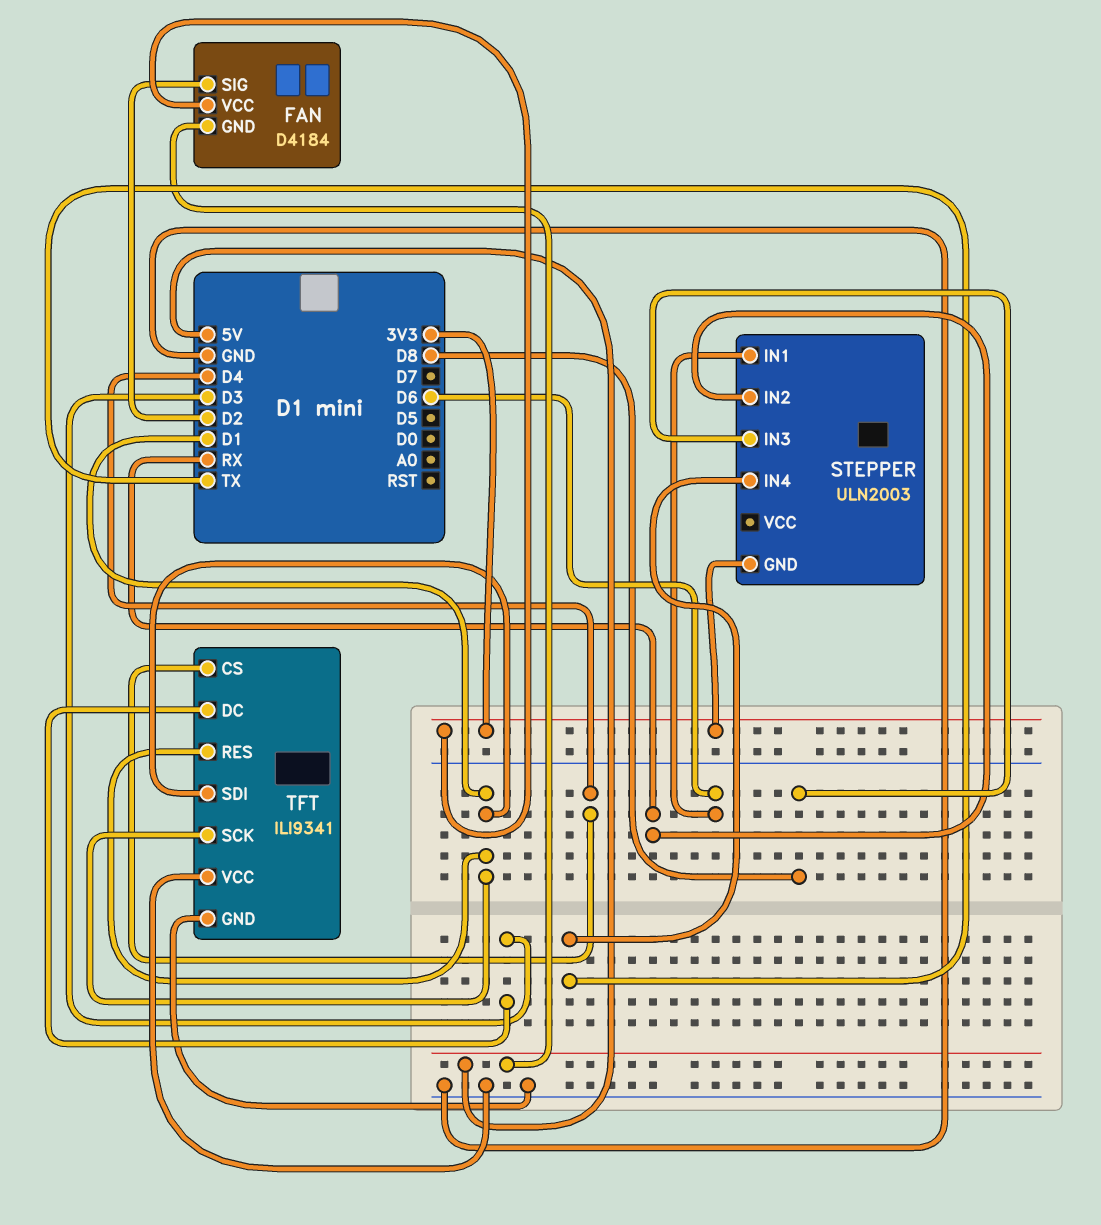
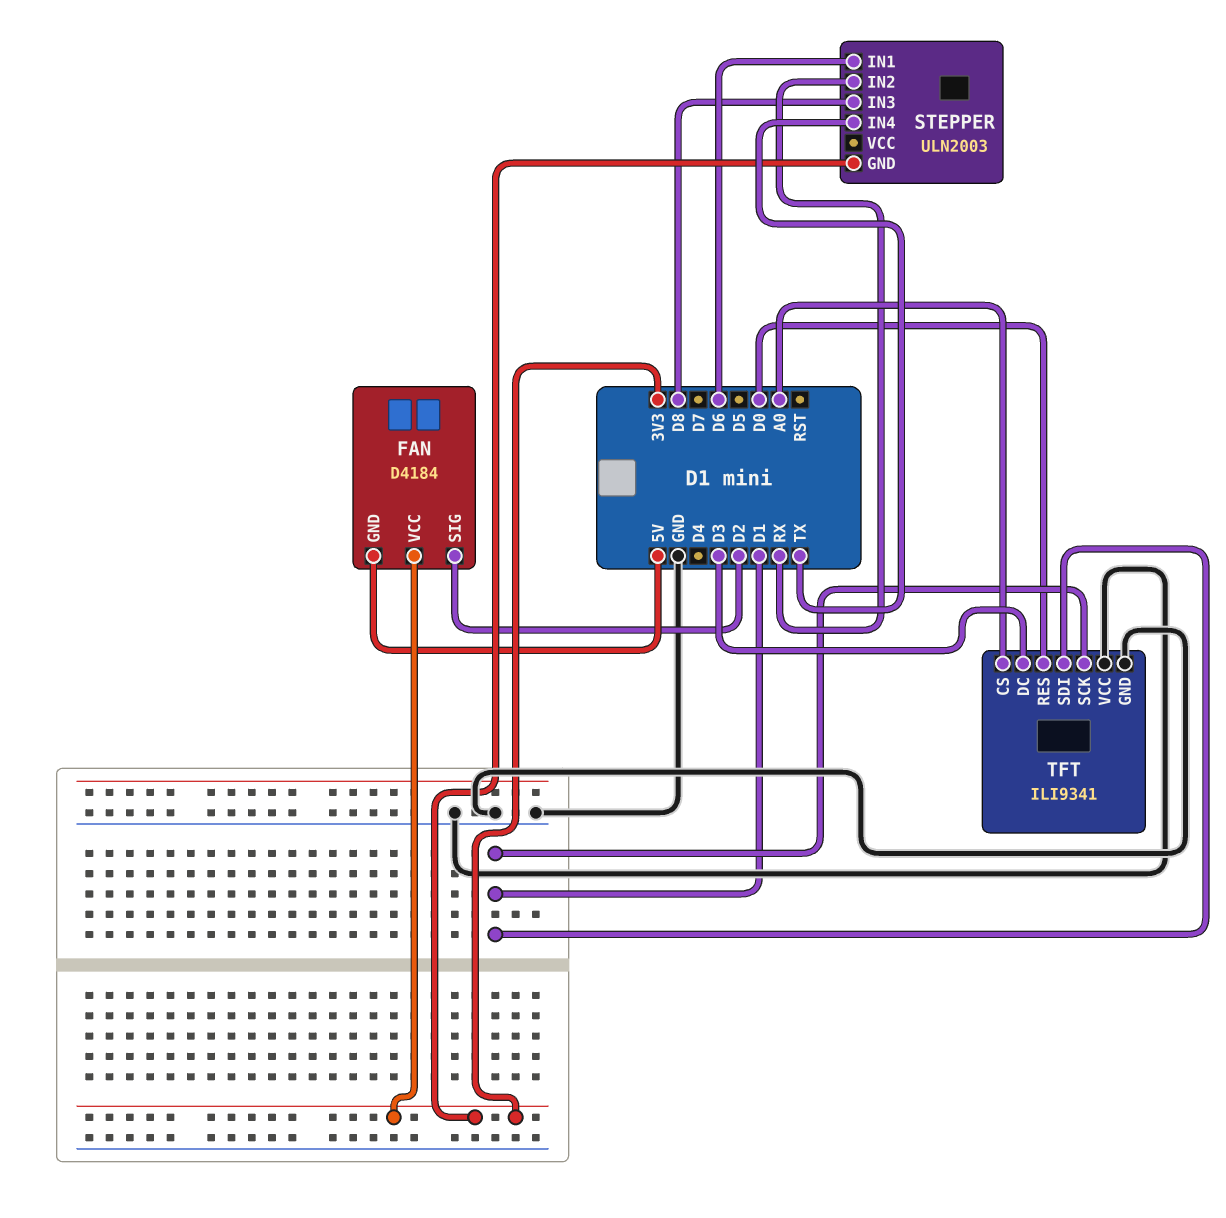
TFT pin CS: D4 -> A0
TFT pin RES: D1 -> D0

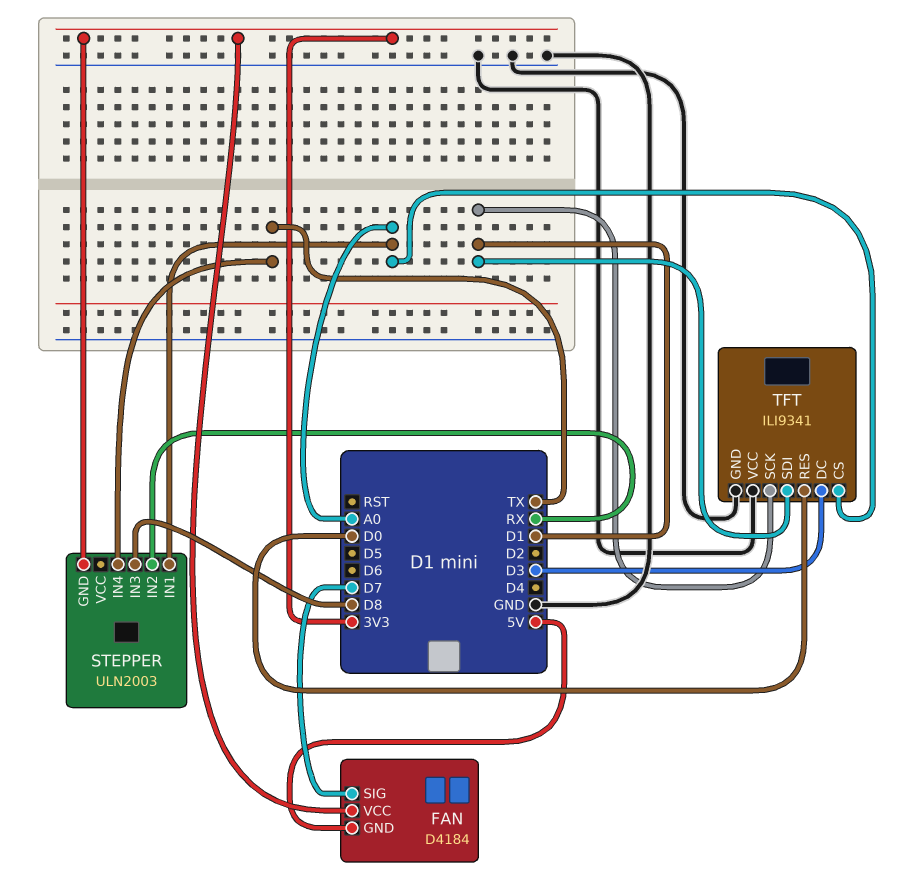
FAN pin SIG: D2 -> D7
STEPPER pin IN1: D6 -> A0

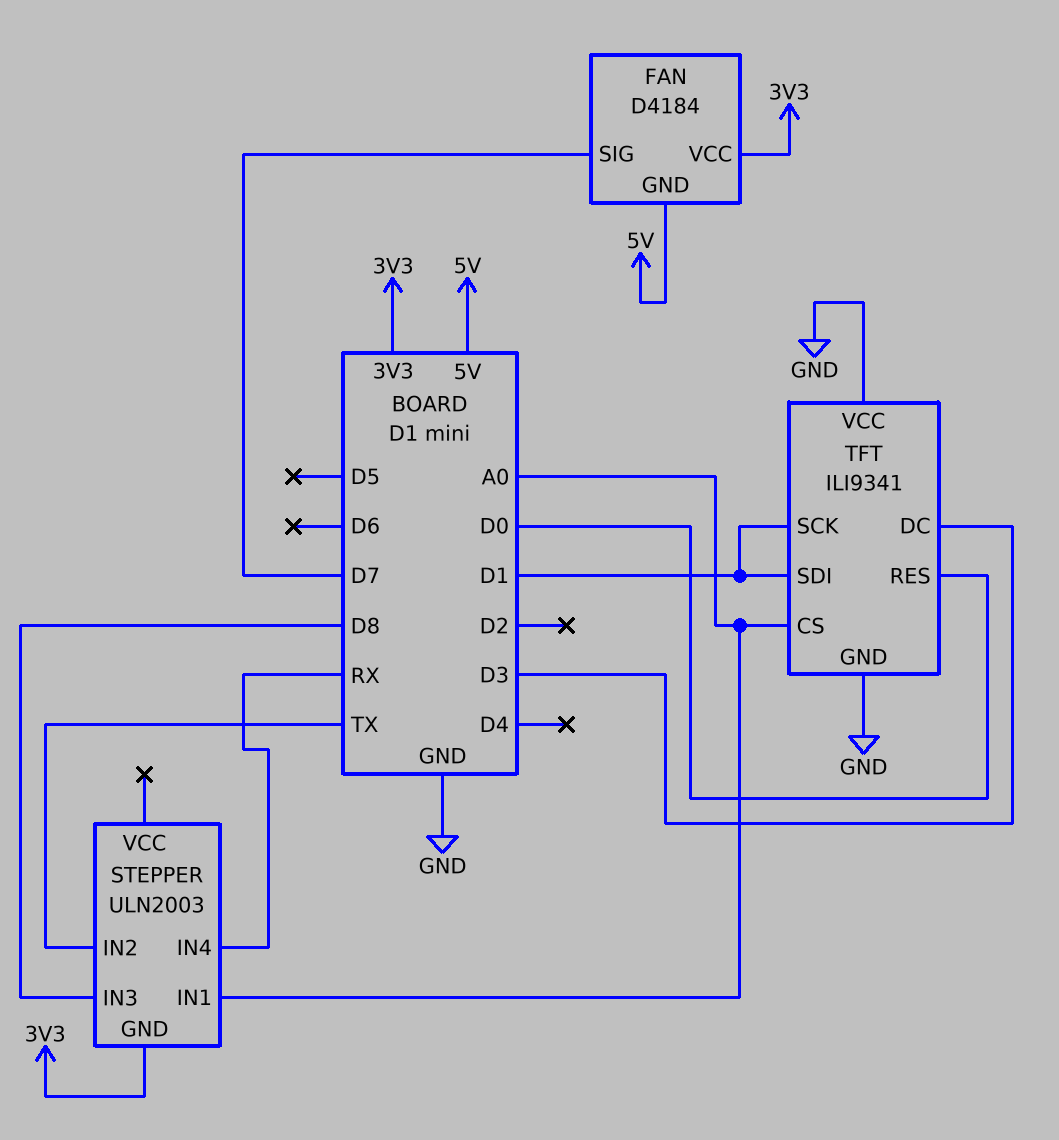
STEPPER pin IN2: RX -> TX
STEPPER pin IN4: TX -> RX

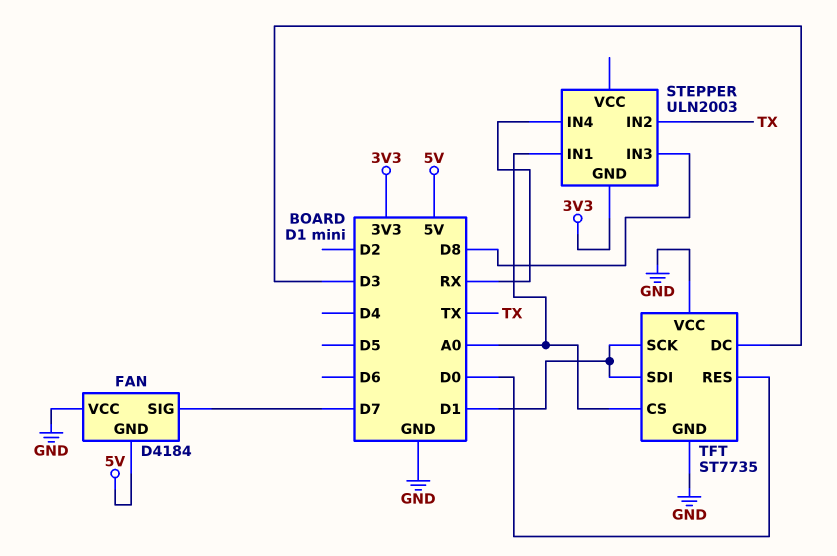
FAN pin VCC: 3V3 -> GND
TFT: ILI9341 -> ST7735

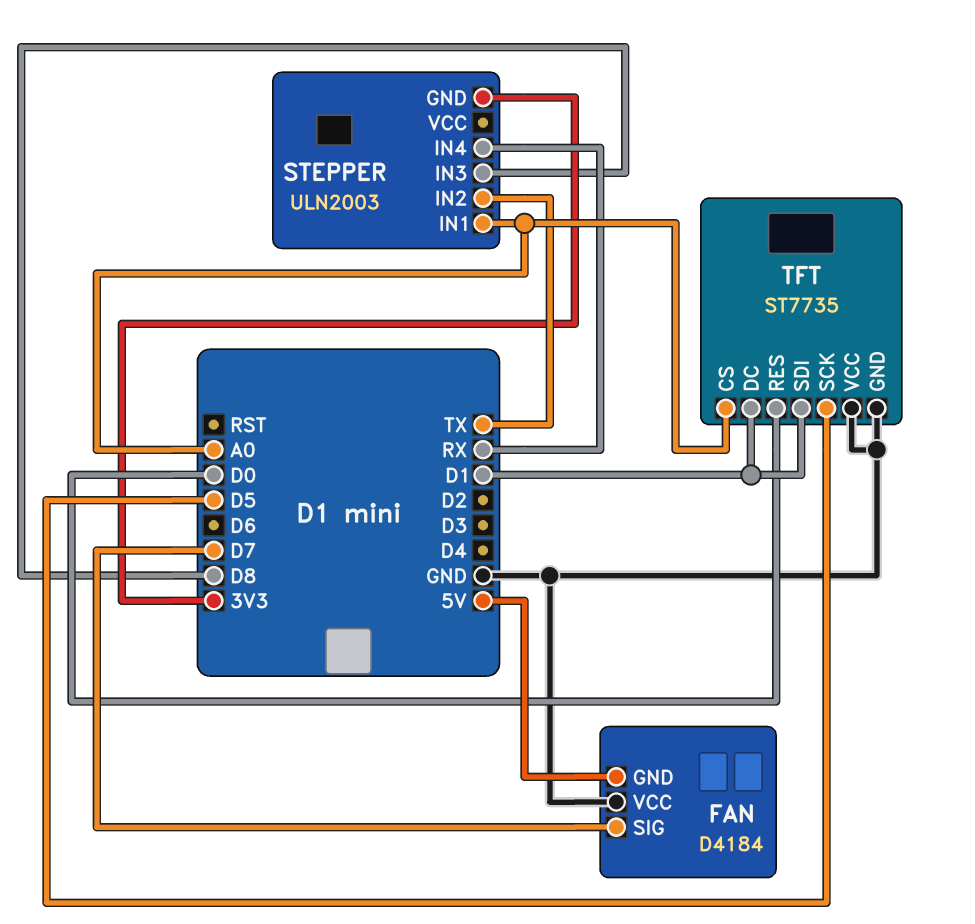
TFT pin DC: D3 -> D1
TFT pin SCK: D1 -> D5

